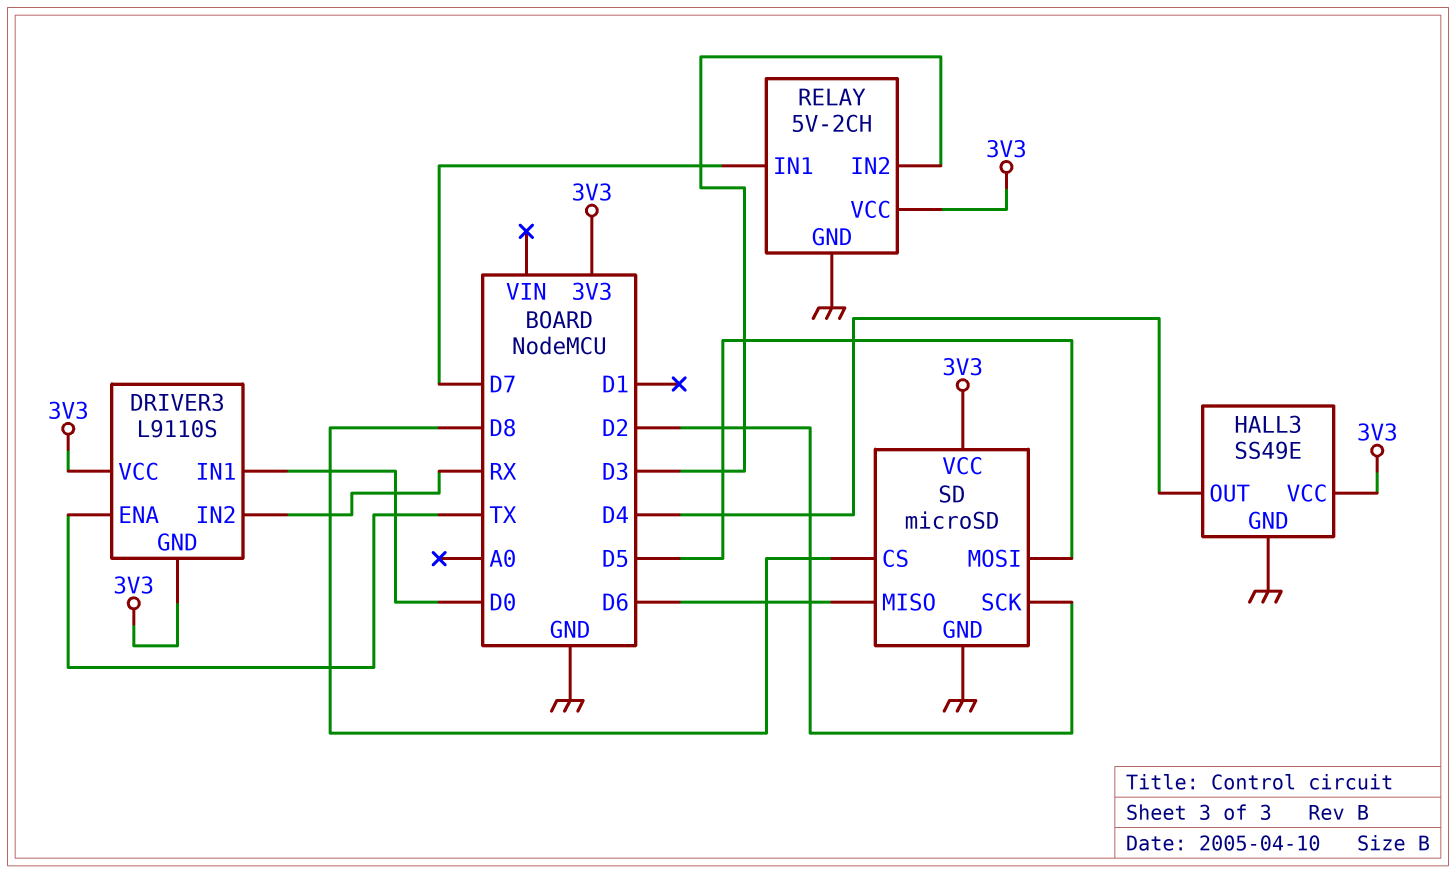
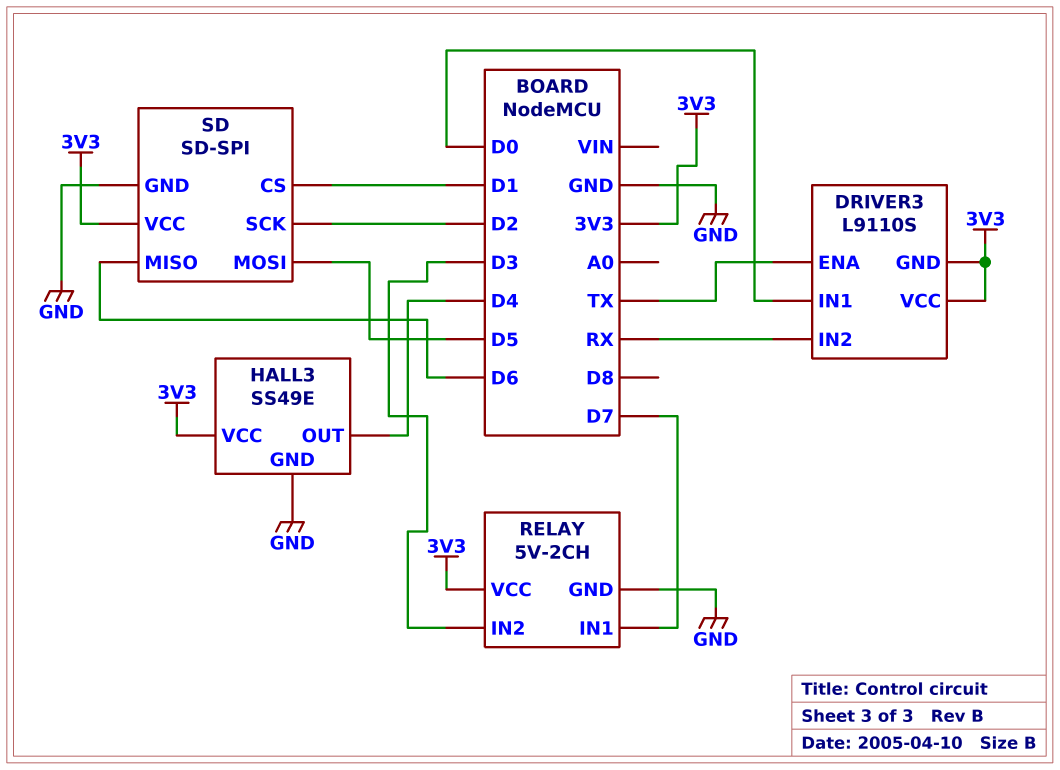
SD: microSD -> SD-SPI
SD pin CS: D8 -> D1

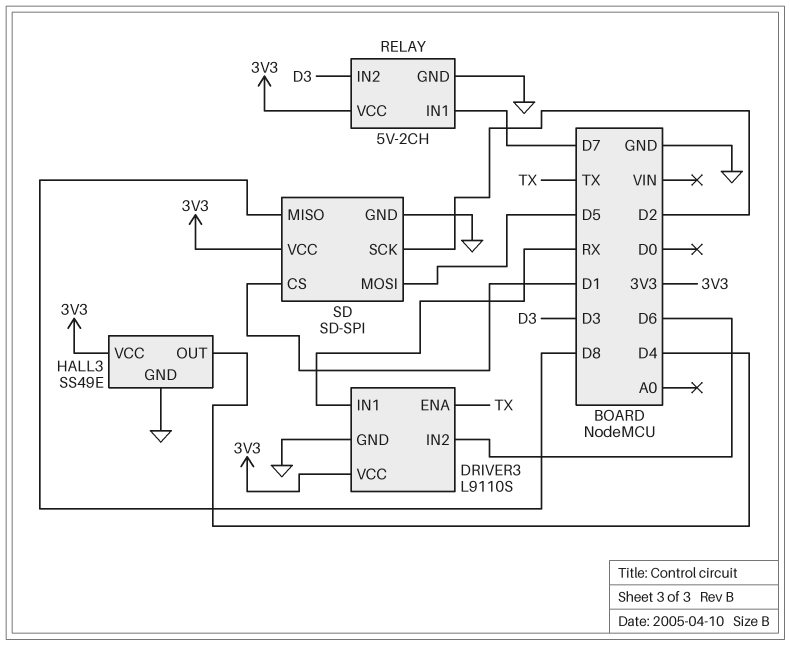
DRIVER3 pin GND: 3V3 -> GND
DRIVER3 pin IN1: D0 -> RX
DRIVER3 pin IN2: RX -> D6
SD pin MISO: D6 -> D8

